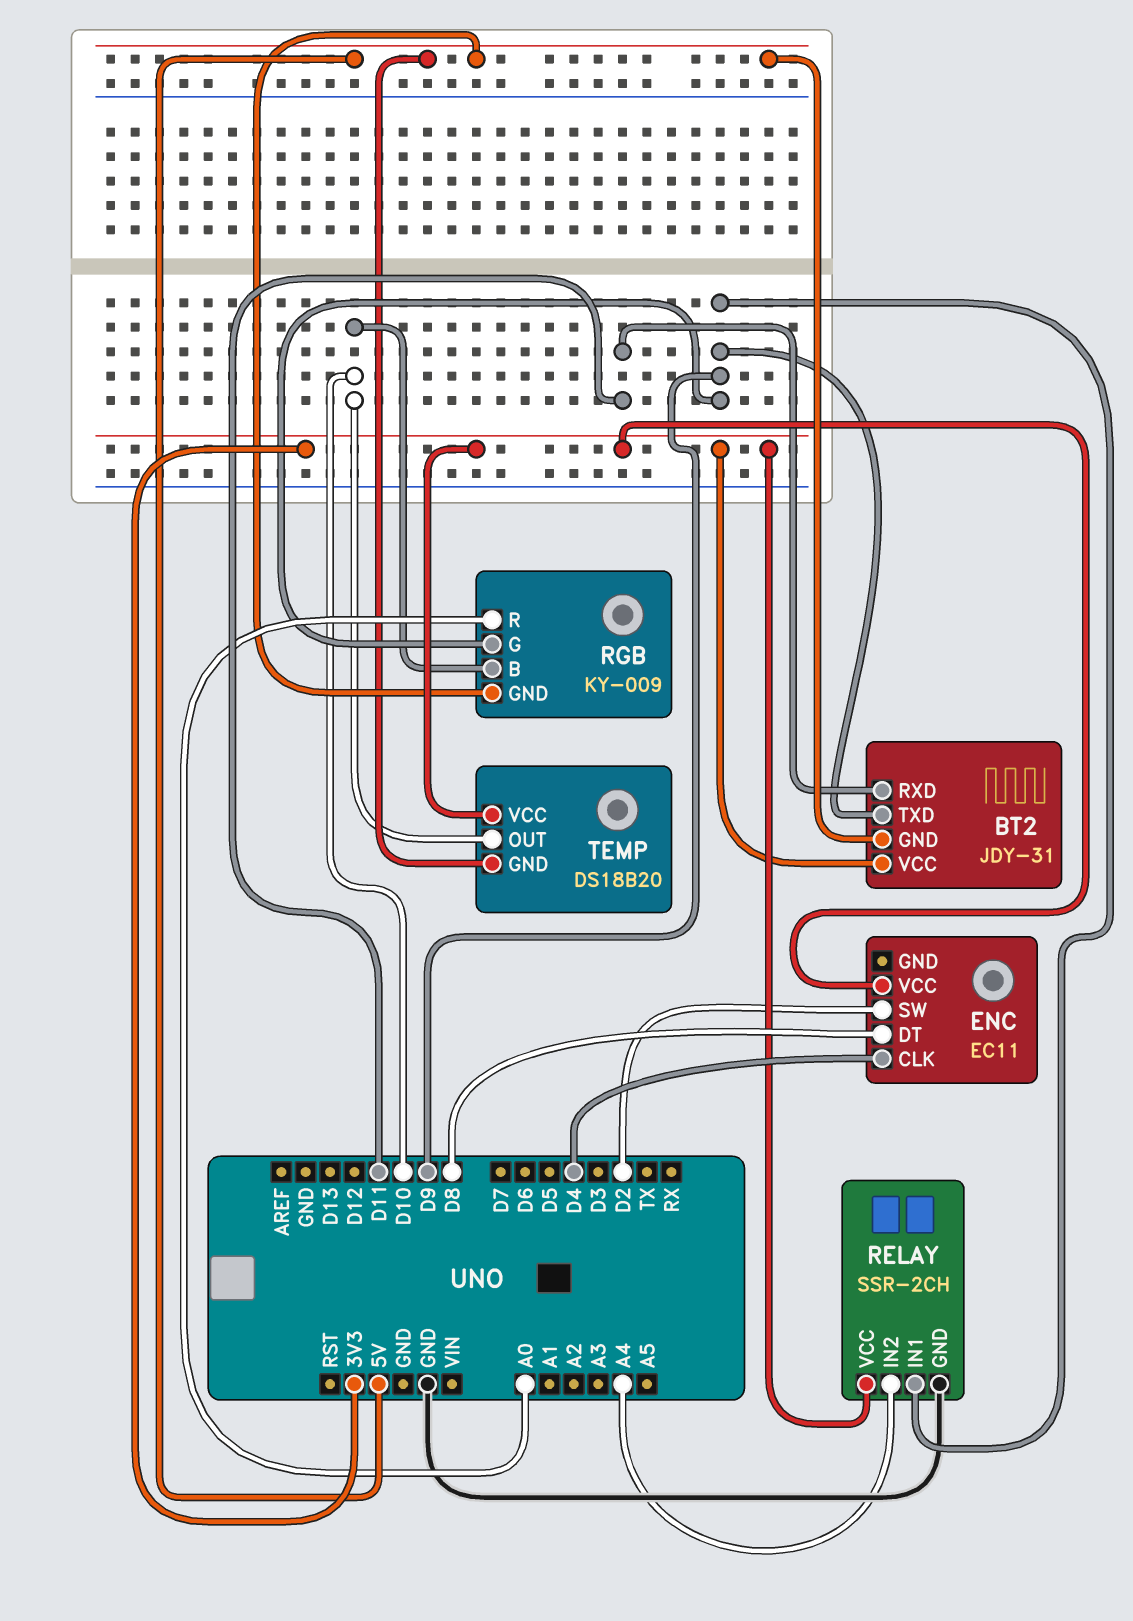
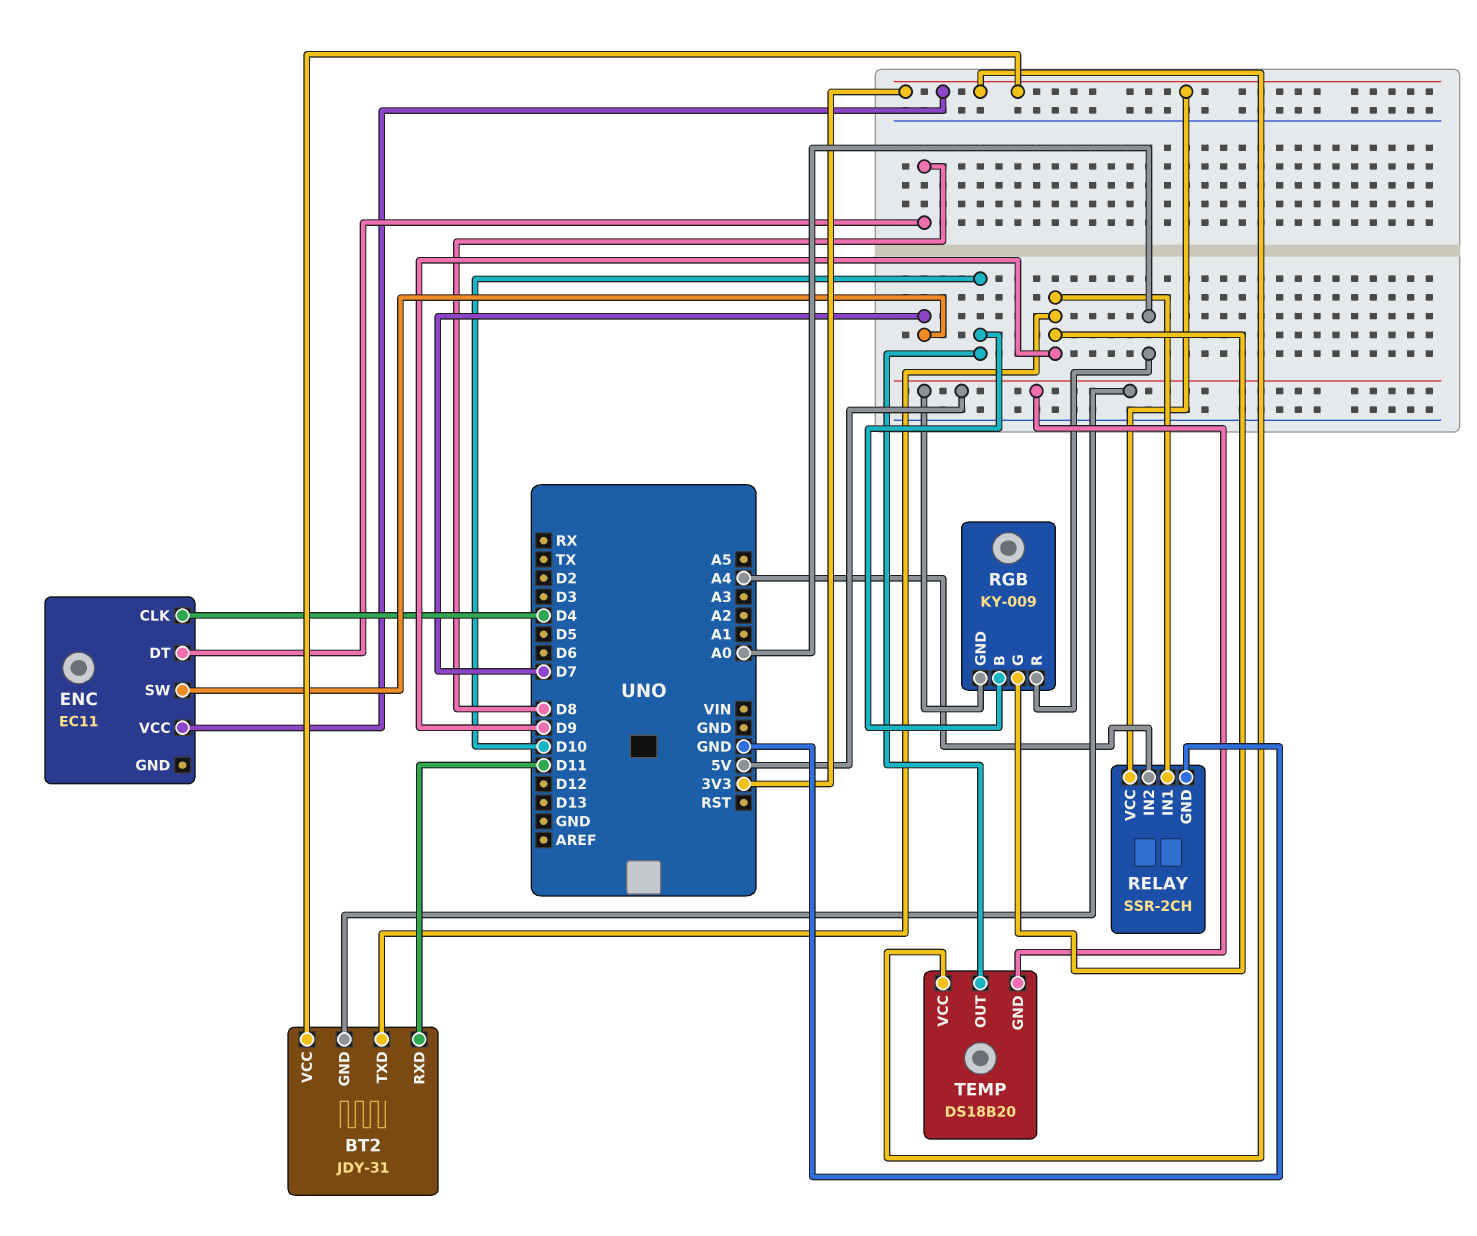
ENC pin SW: D2 -> D7

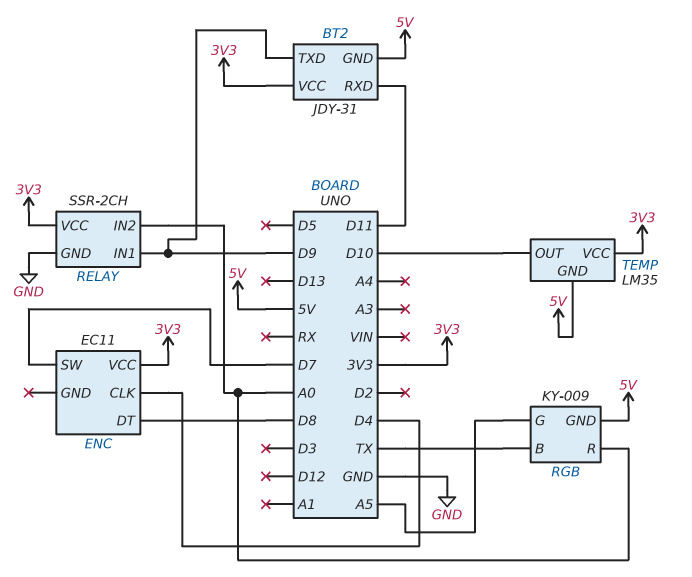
RELAY pin IN2: A4 -> A0
RGB pin B: D10 -> TX
RGB pin G: D9 -> A5
TEMP: DS18B20 -> LM35

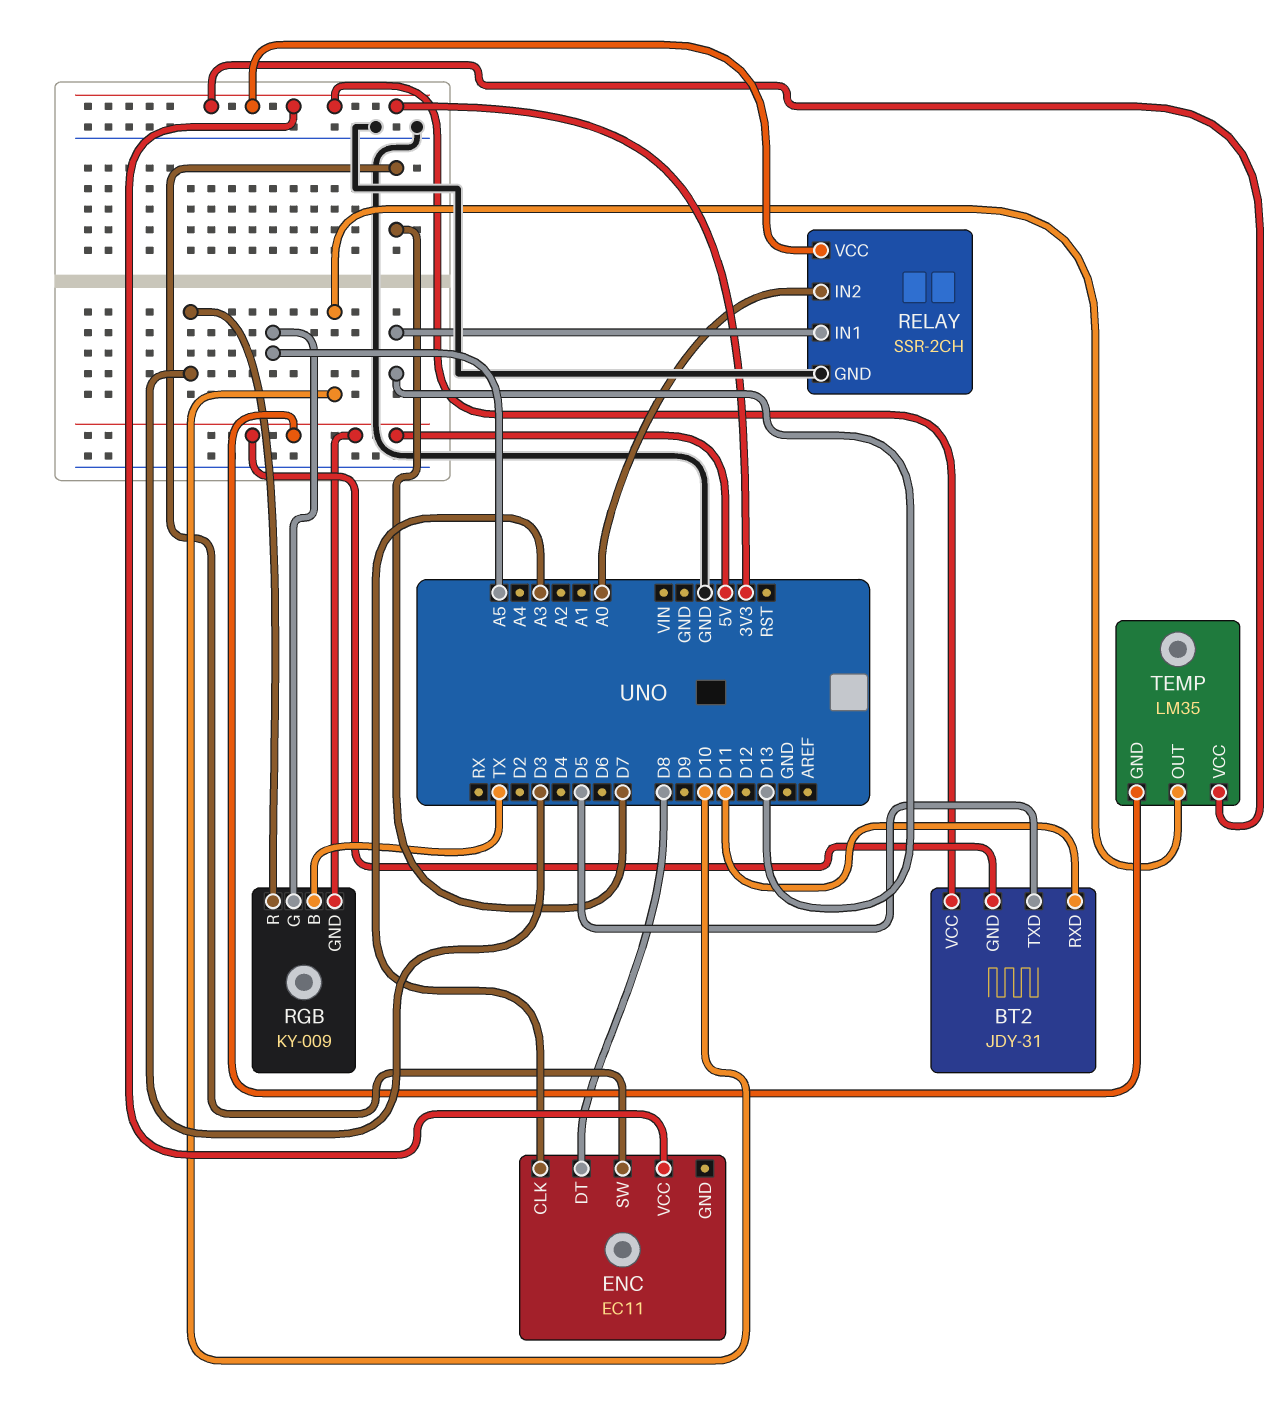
BT2 pin TXD: D9 -> D5
ENC pin CLK: D4 -> A3
RELAY pin IN1: D9 -> D13
RGB pin R: A0 -> D3

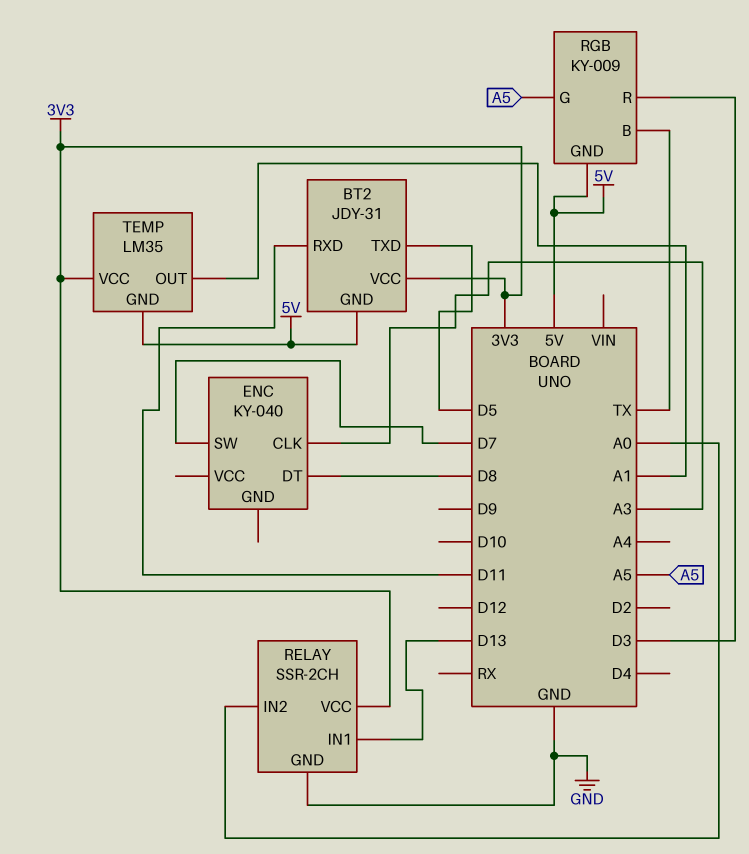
ENC: EC11 -> KY-040
ENC pin VCC: 3V3 -> none
TEMP pin OUT: D10 -> A1

